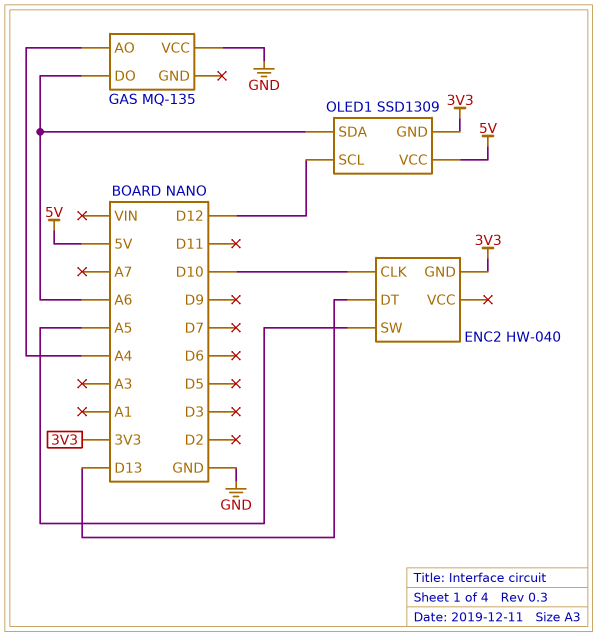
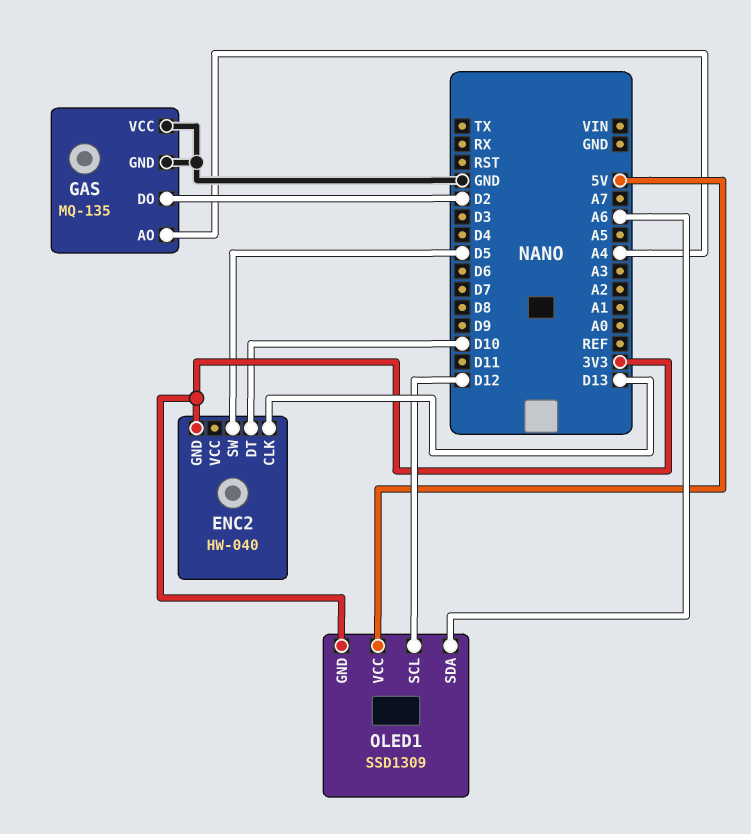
ENC2 pin CLK: D10 -> D13
ENC2 pin DT: D13 -> D10
ENC2 pin SW: A5 -> D5
GAS pin DO: A6 -> D2
GAS pin GND: none -> GND

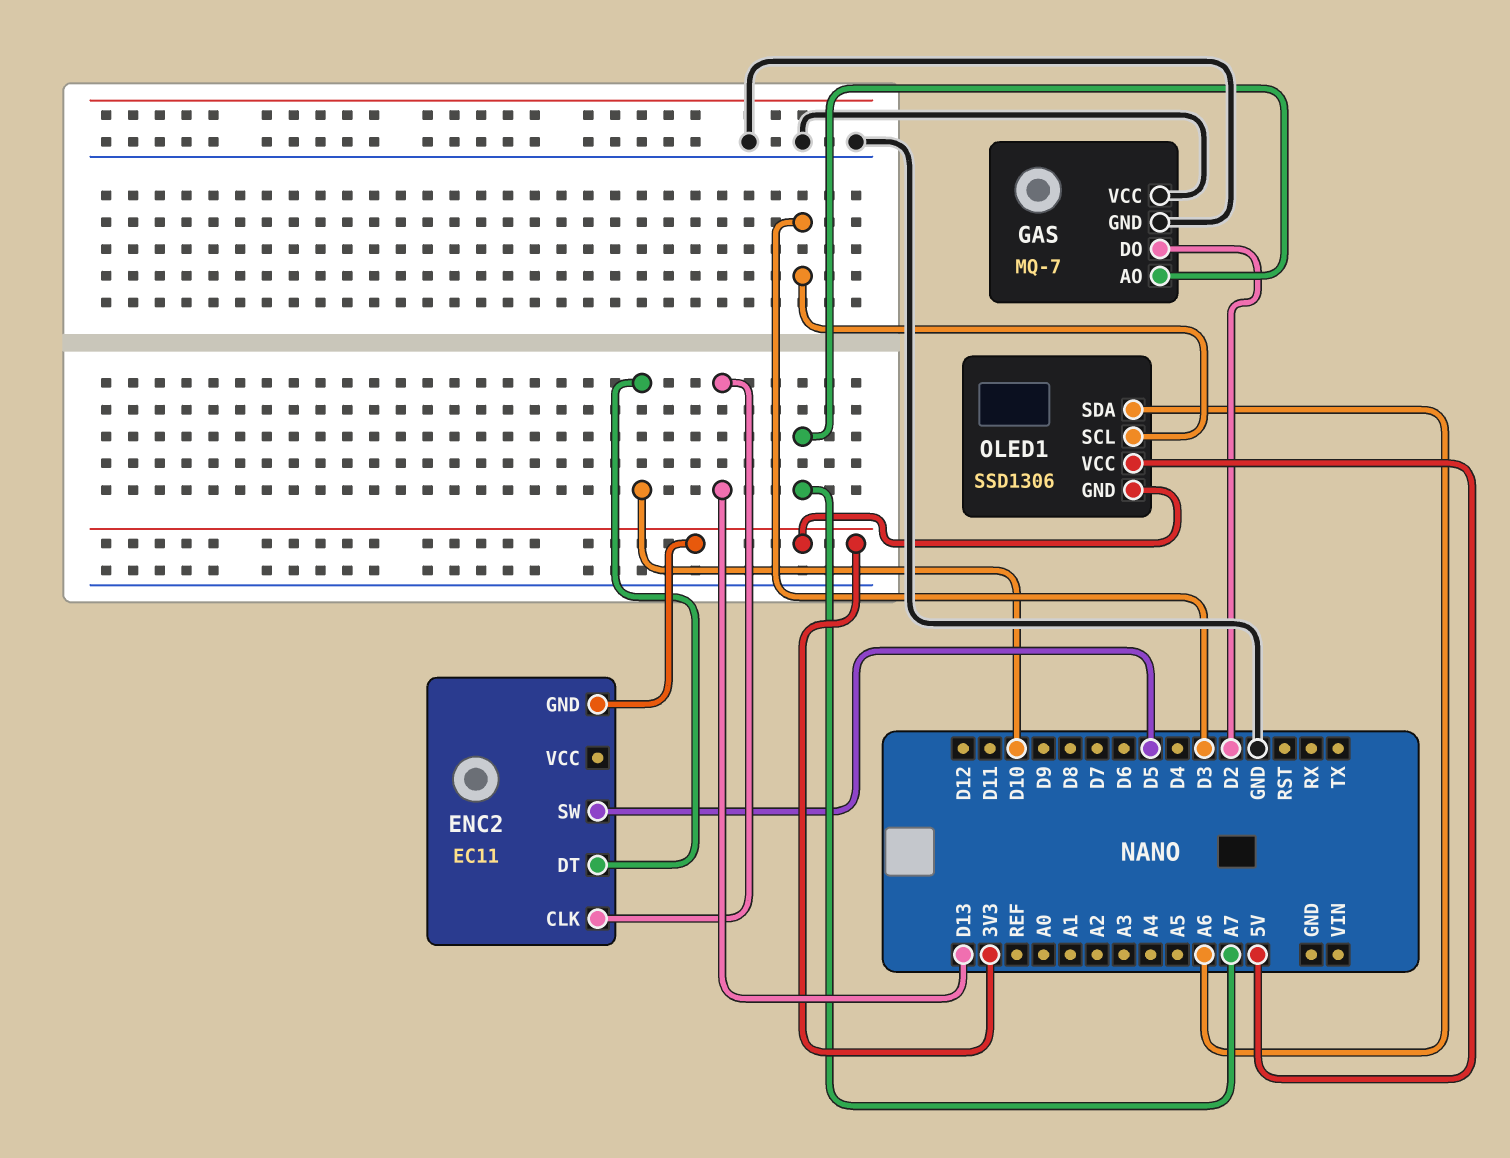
ENC2: HW-040 -> EC11
GAS: MQ-135 -> MQ-7
GAS pin AO: A4 -> A7
OLED1: SSD1309 -> SSD1306
OLED1 pin SCL: D12 -> D3

